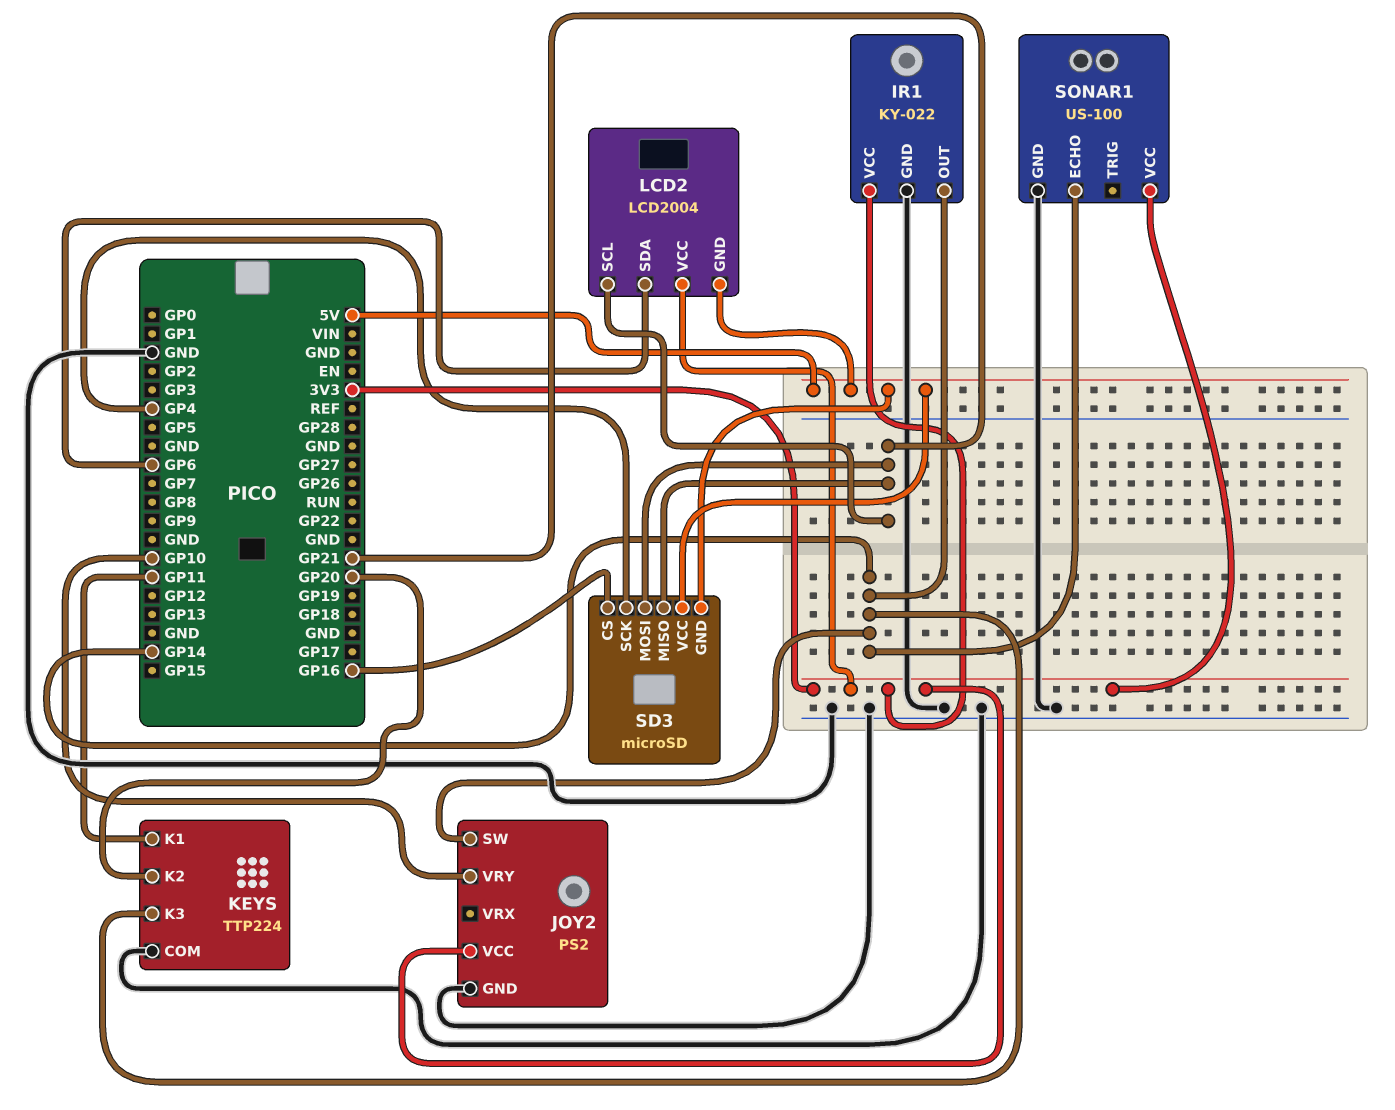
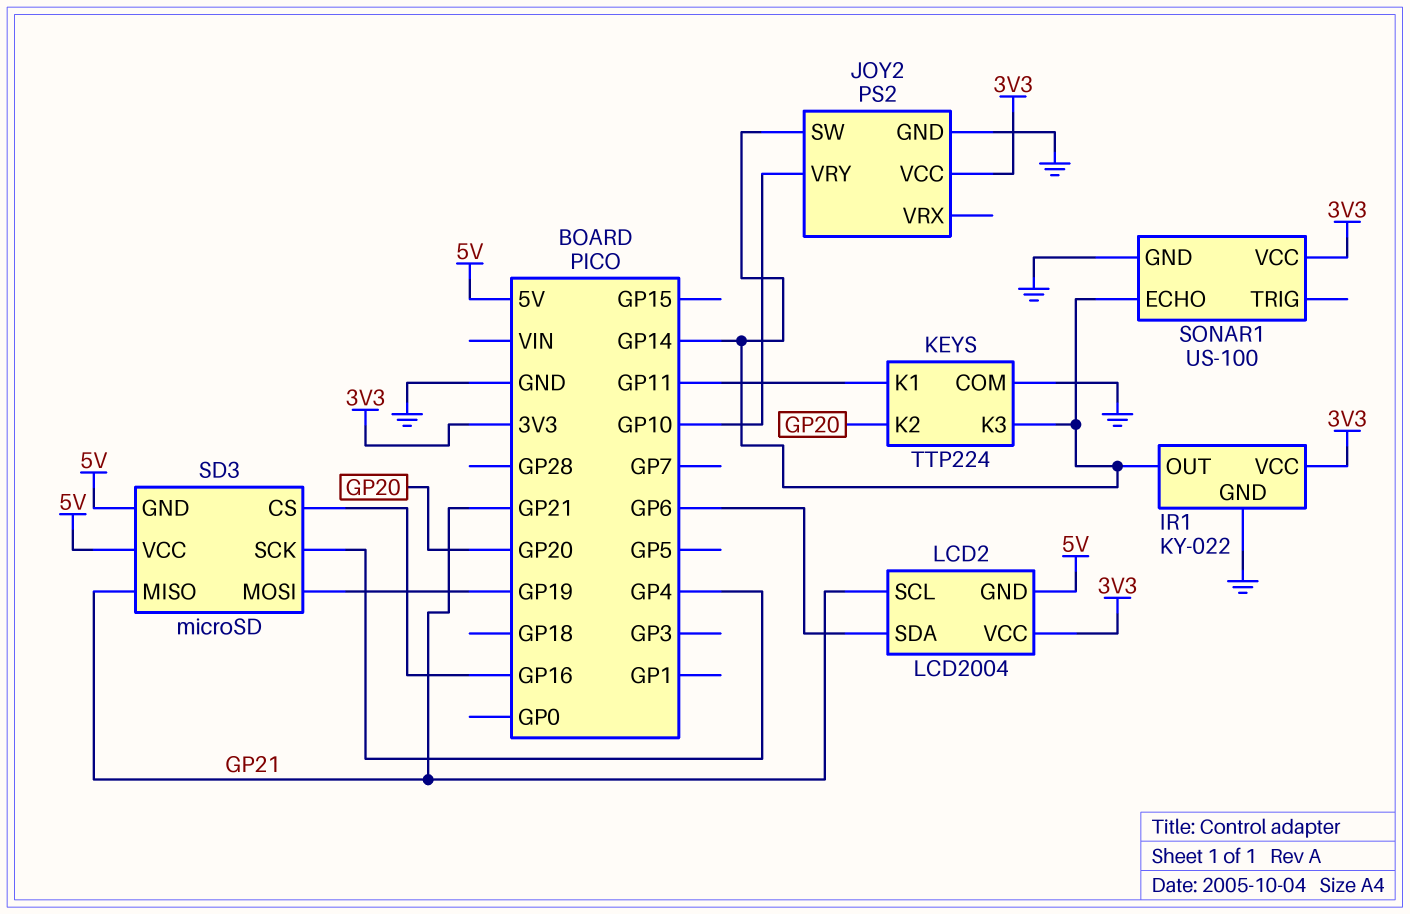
SD3 pin MOSI: GP21 -> GP19

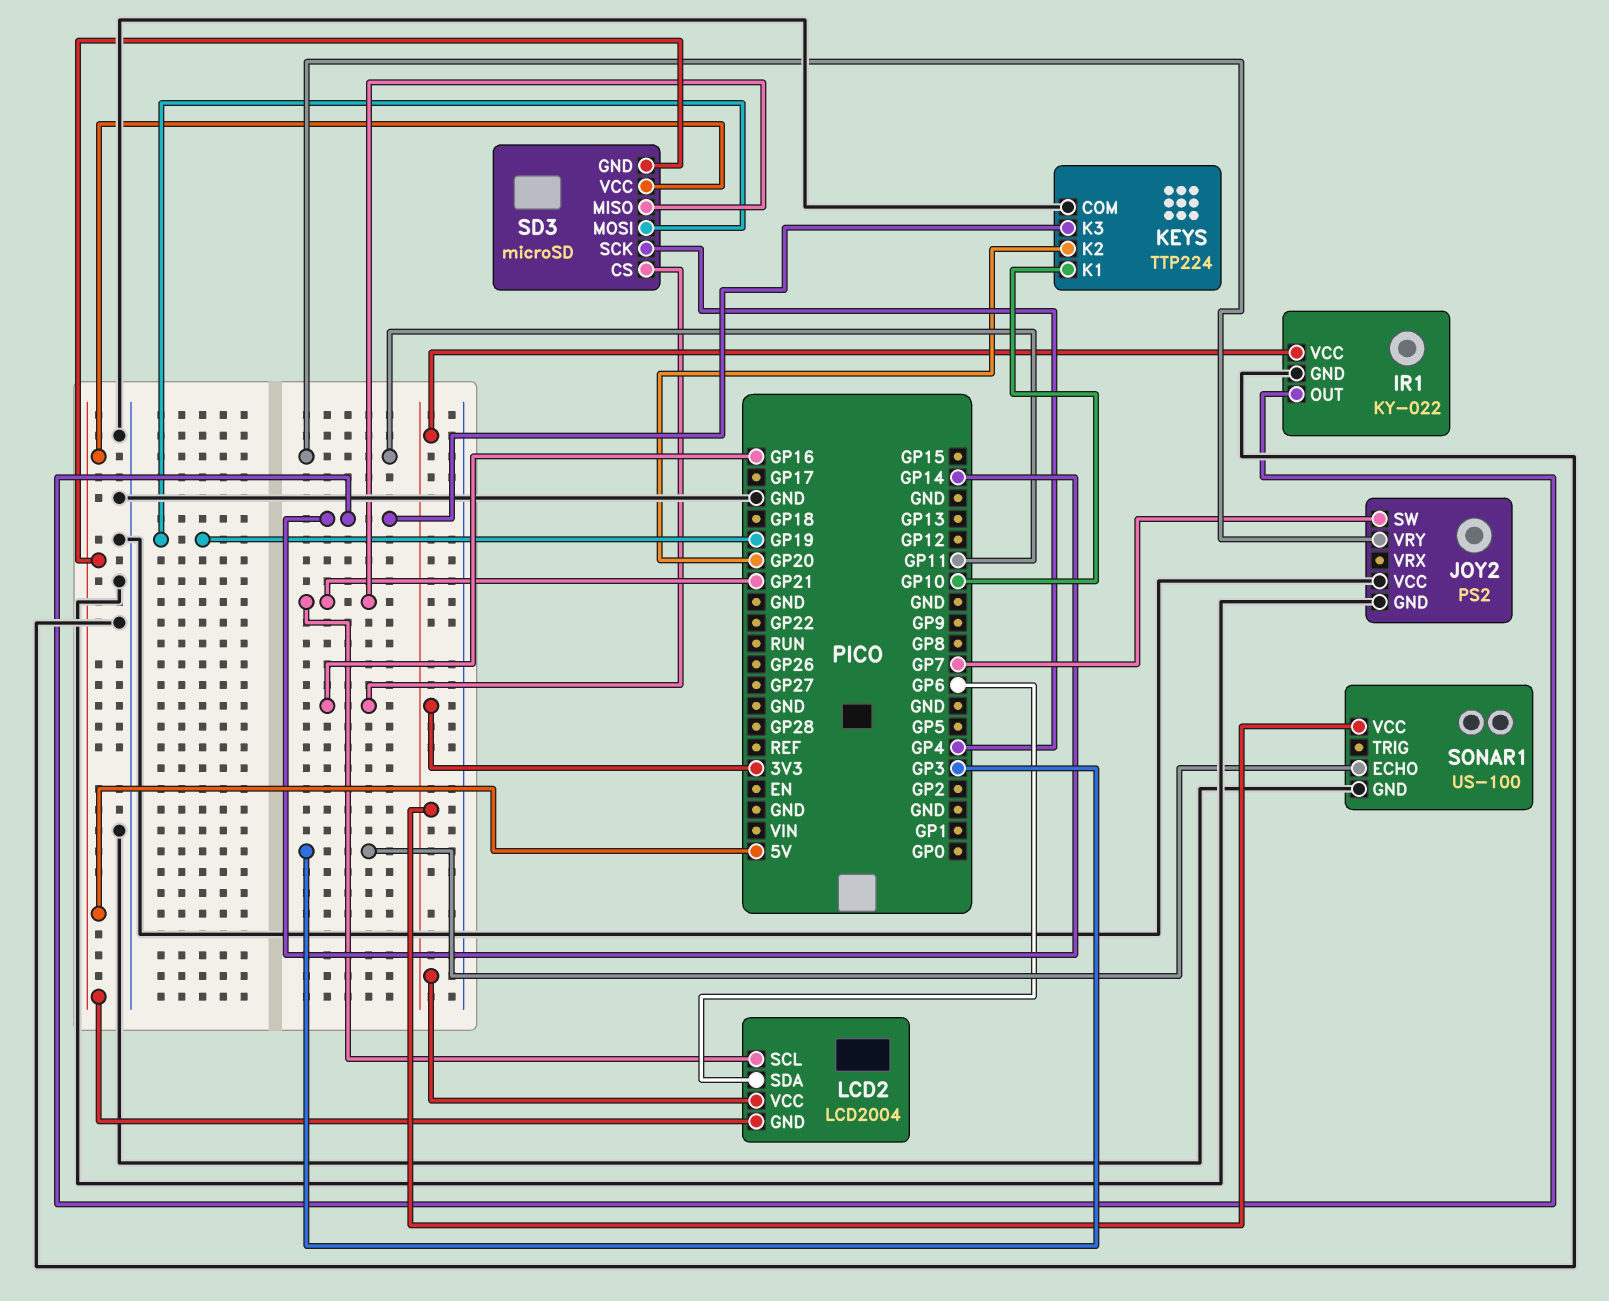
JOY2 pin SW: GP14 -> GP7
JOY2 pin VCC: 3V3 -> GND
JOY2 pin VRY: GP10 -> GP11
KEYS pin K1: GP11 -> GP10
SONAR1 pin ECHO: GP14 -> GP3

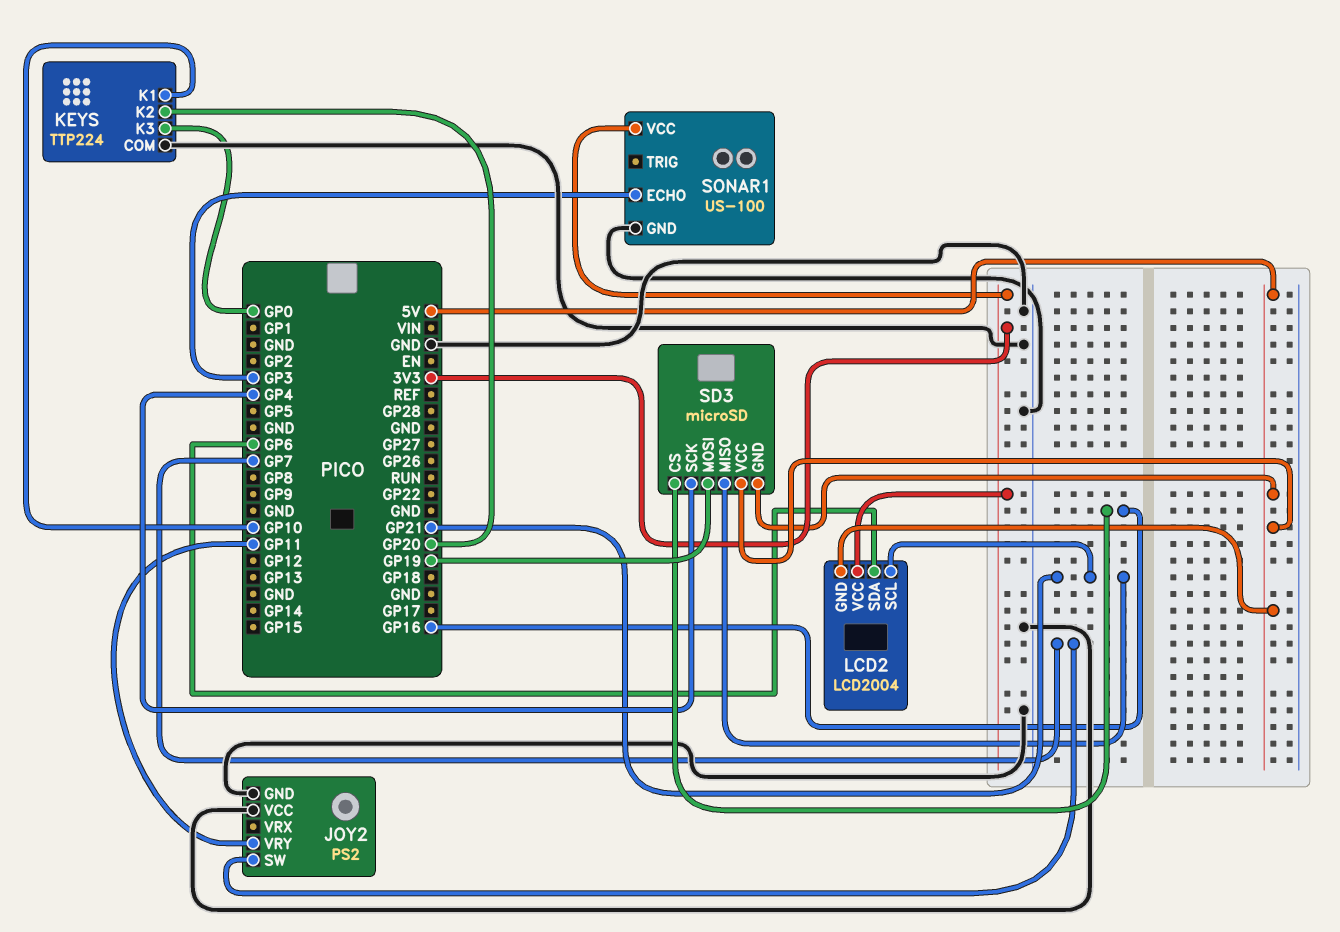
IR1: KY-022 -> none
IR1 pin GND: GND -> none
IR1 pin OUT: GP14 -> none
IR1 pin VCC: 3V3 -> none
KEYS pin K3: GP14 -> GP0

